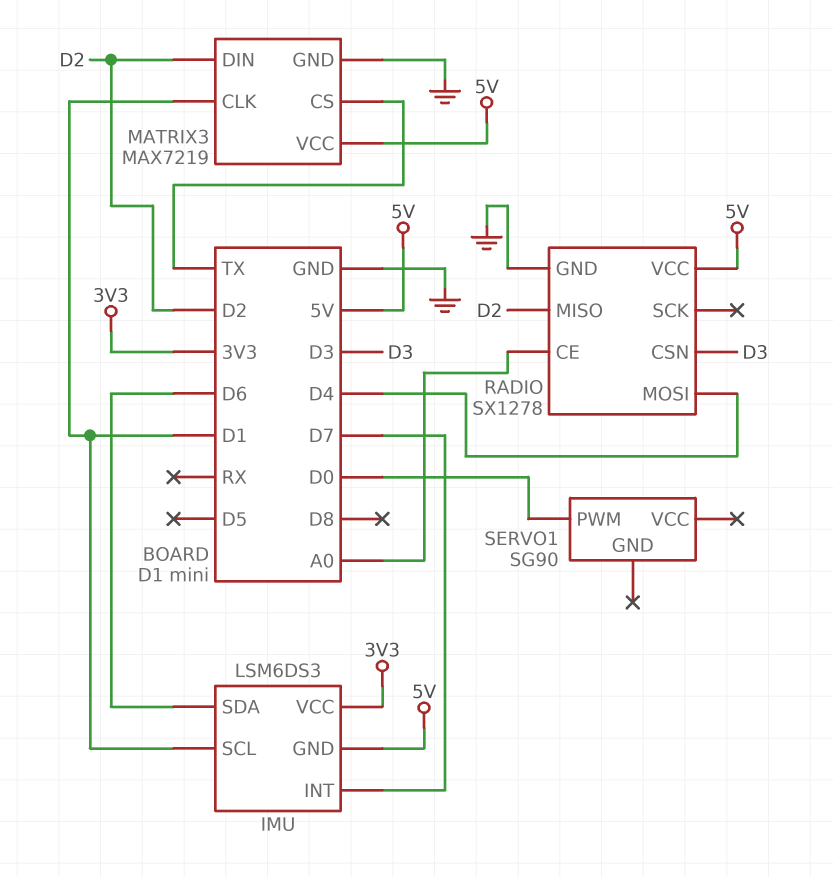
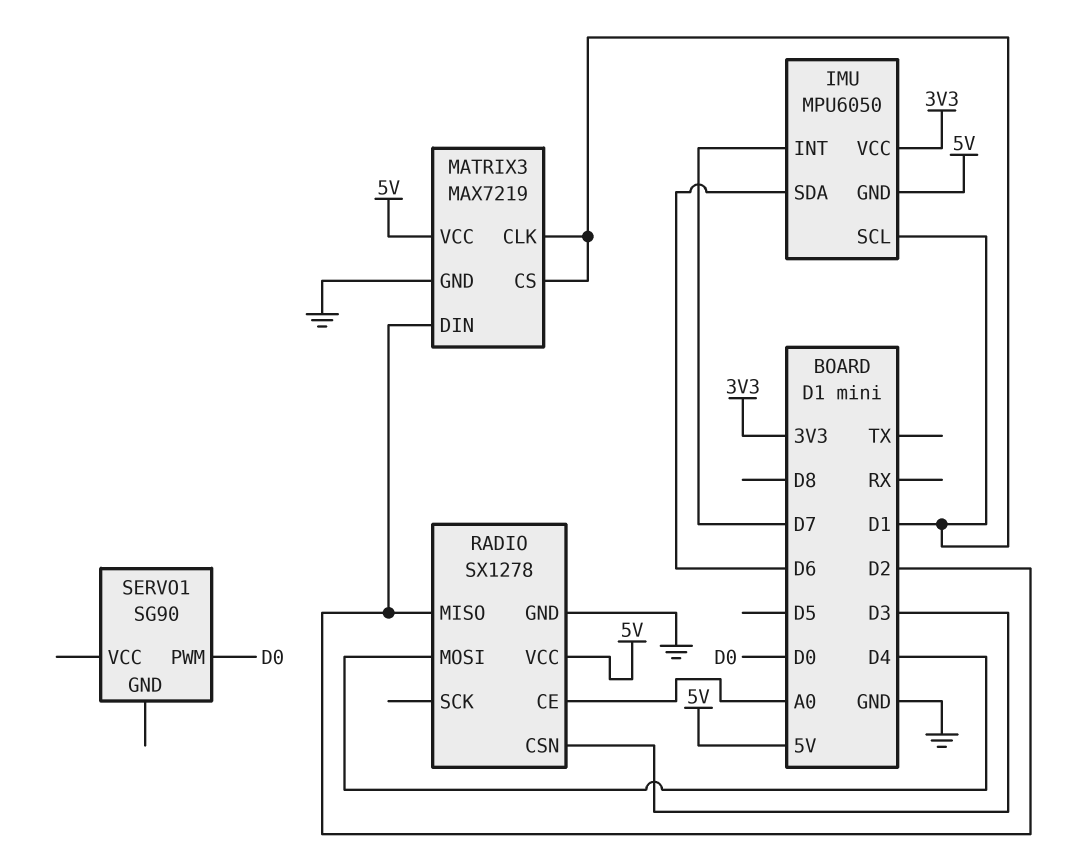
IMU: LSM6DS3 -> MPU6050
MATRIX3 pin CS: TX -> D1

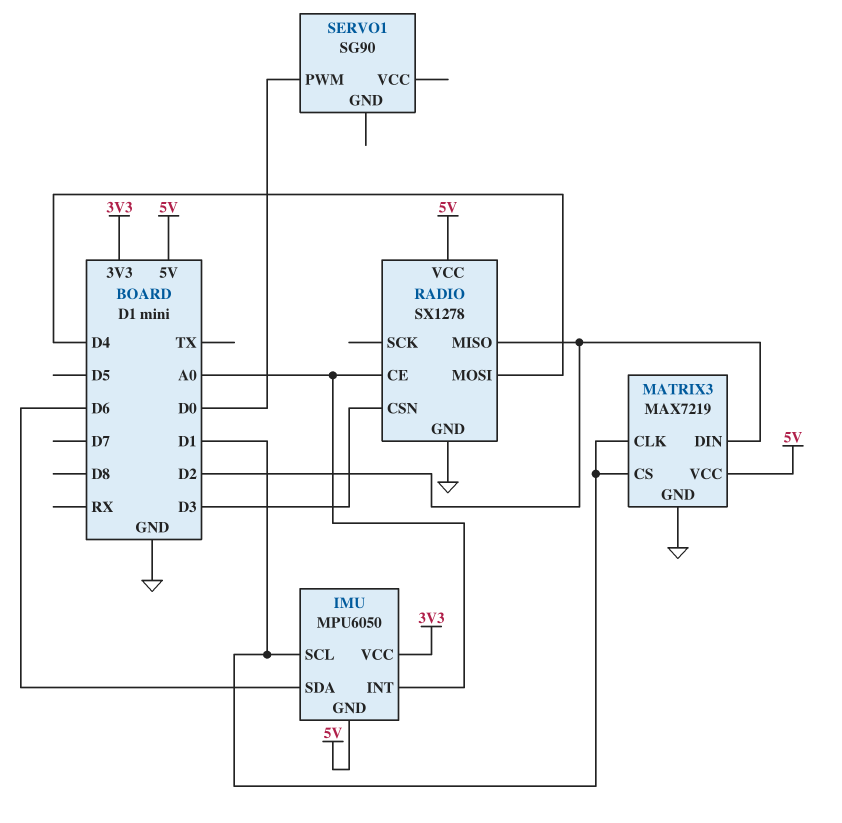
IMU pin INT: D7 -> A0

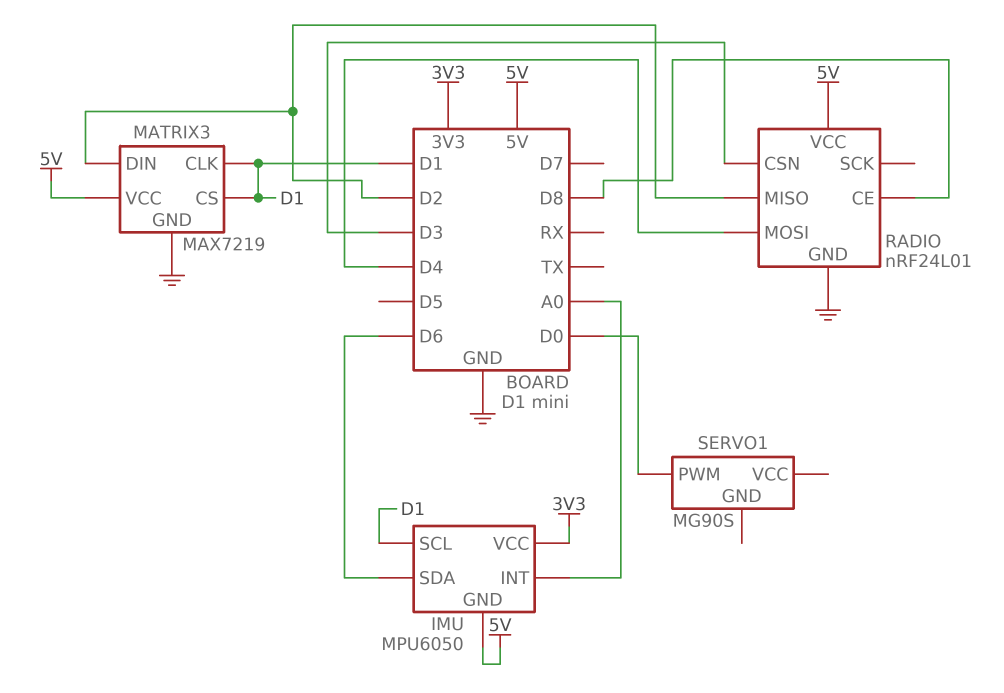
RADIO: SX1278 -> nRF24L01
RADIO pin CE: A0 -> D8
SERVO1: SG90 -> MG90S

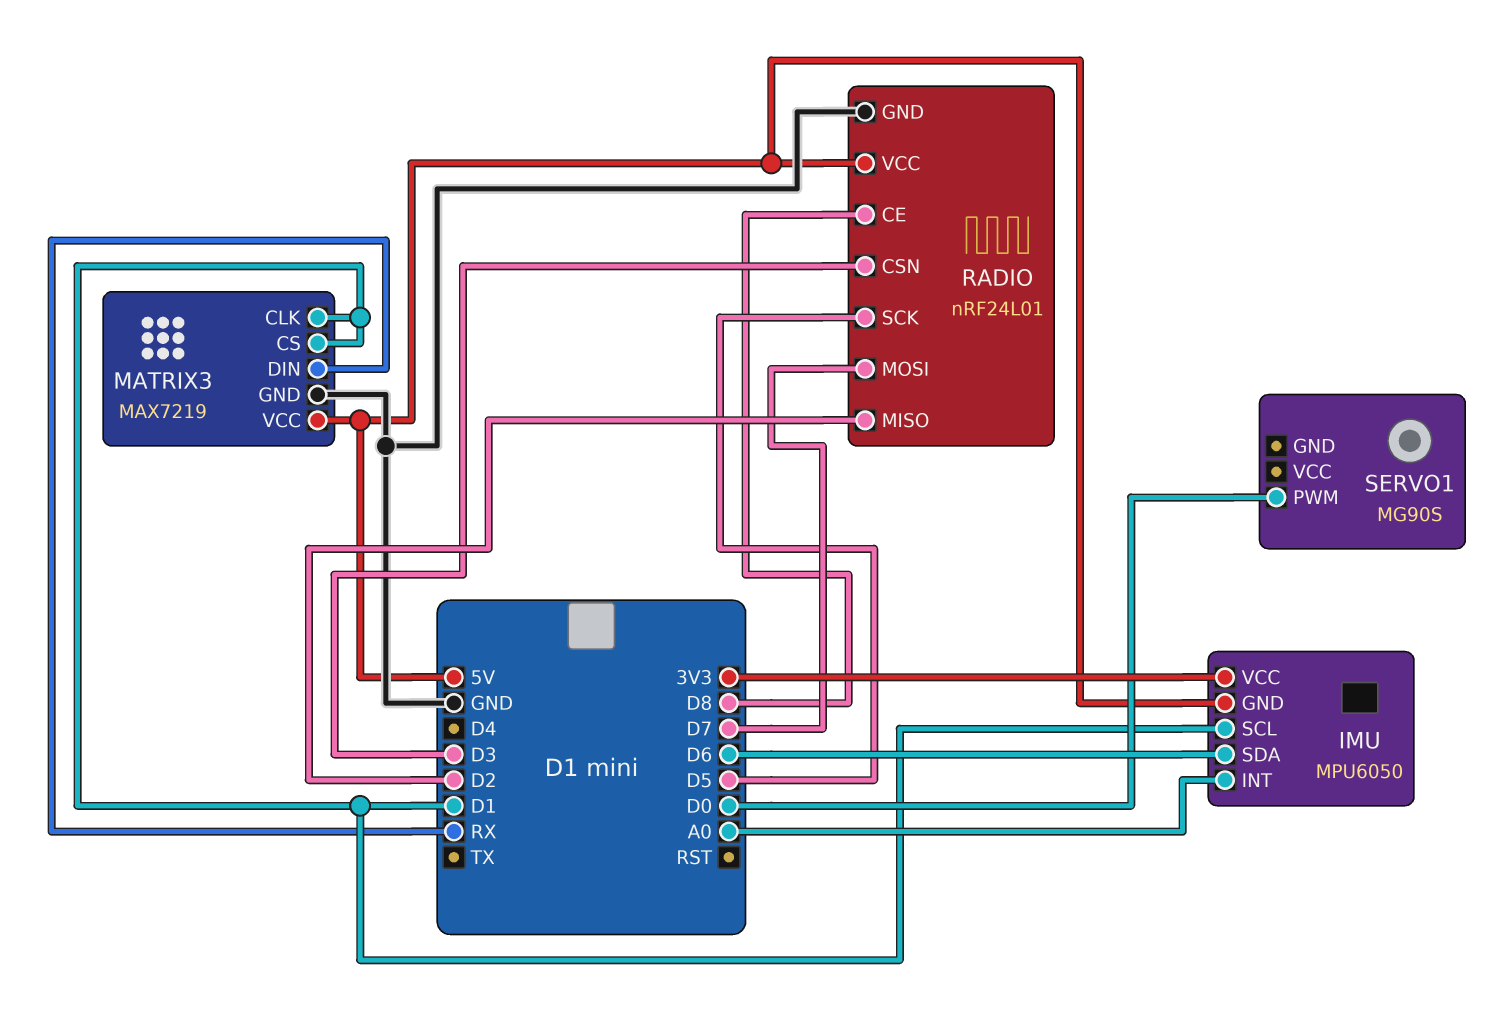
MATRIX3 pin DIN: D2 -> RX
RADIO pin MOSI: D4 -> D7
RADIO pin SCK: none -> D5

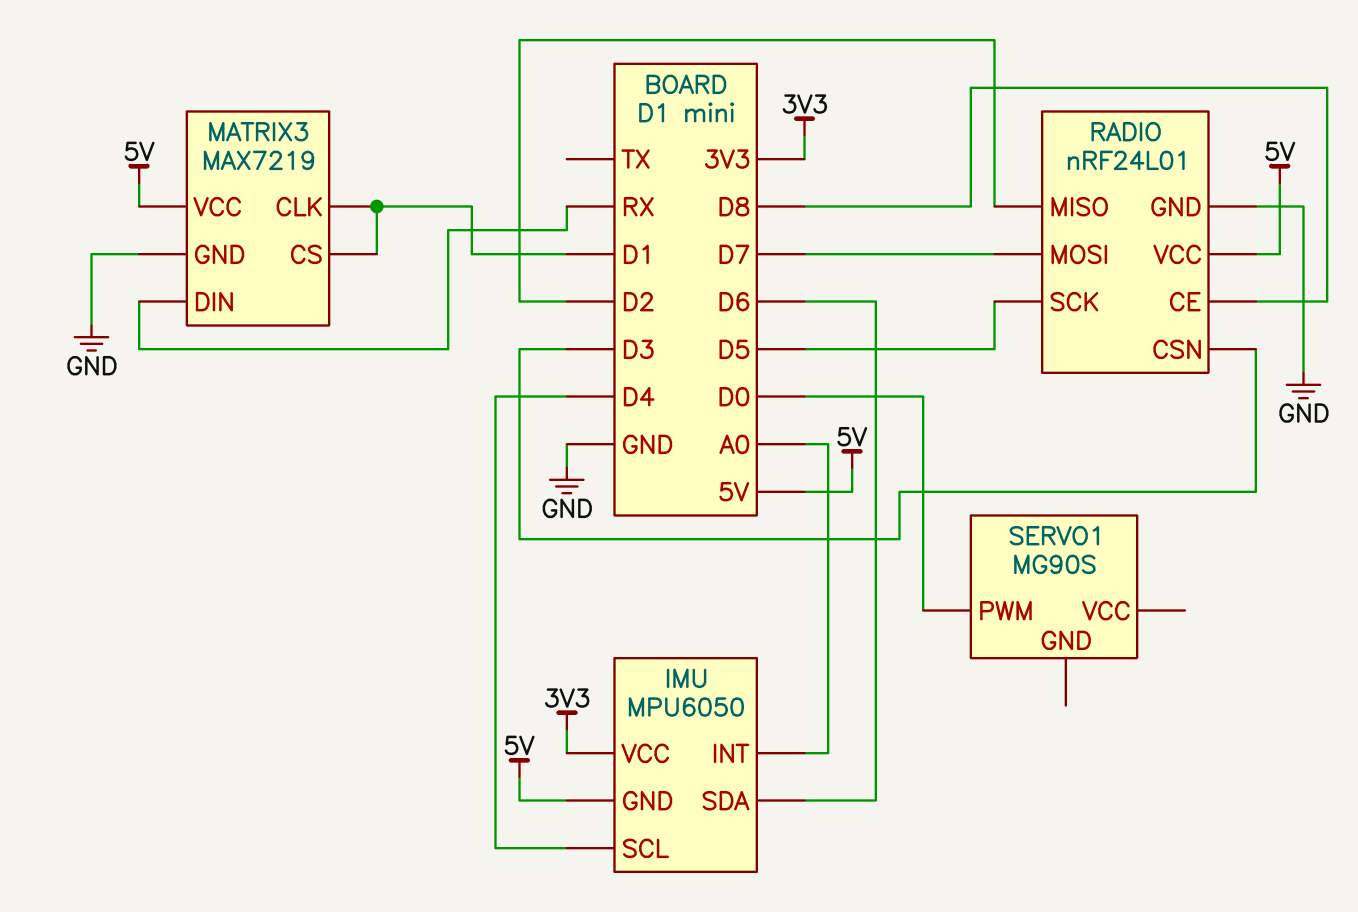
IMU pin SCL: D1 -> D4

